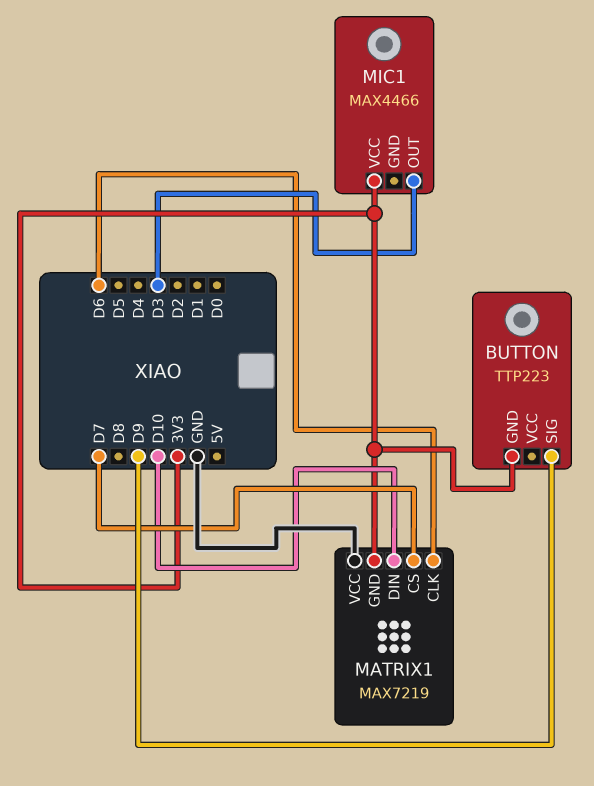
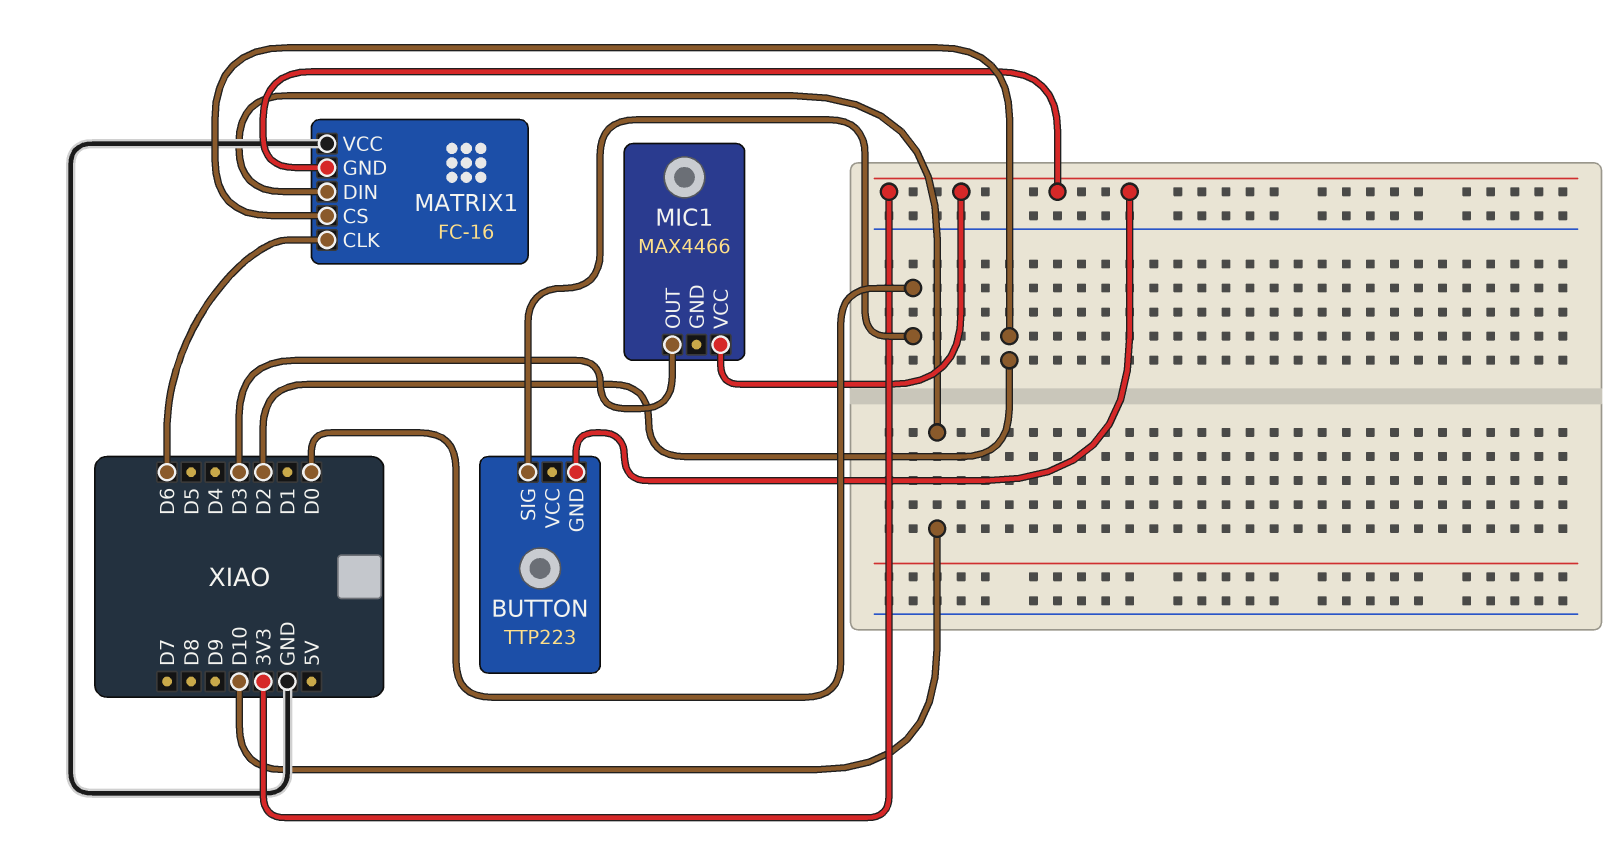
BUTTON pin SIG: D9 -> D0
MATRIX1: MAX7219 -> FC-16
MATRIX1 pin CS: D7 -> D2

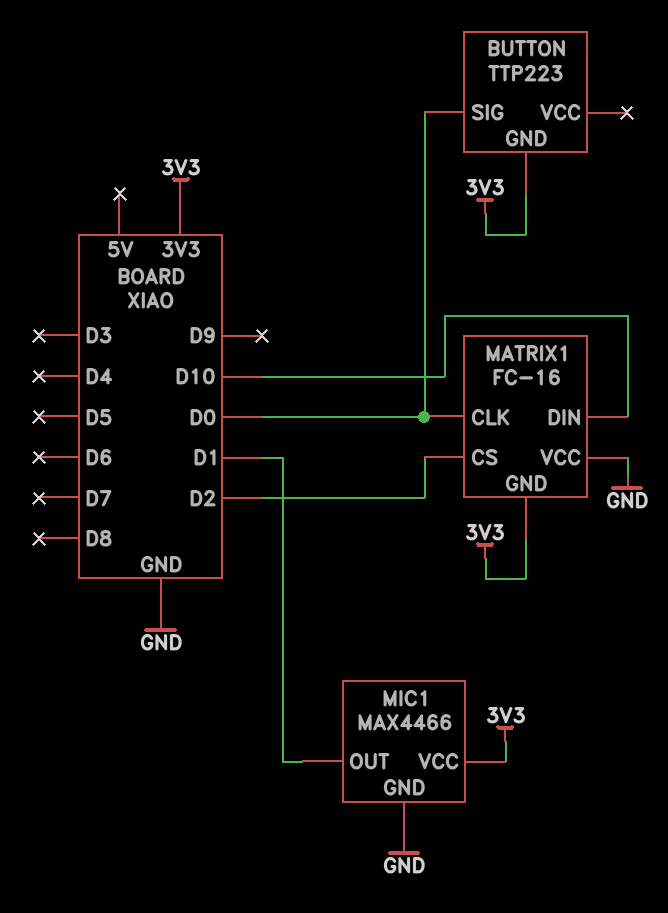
MATRIX1 pin CLK: D6 -> D0
MIC1 pin GND: none -> GND
MIC1 pin OUT: D3 -> D1

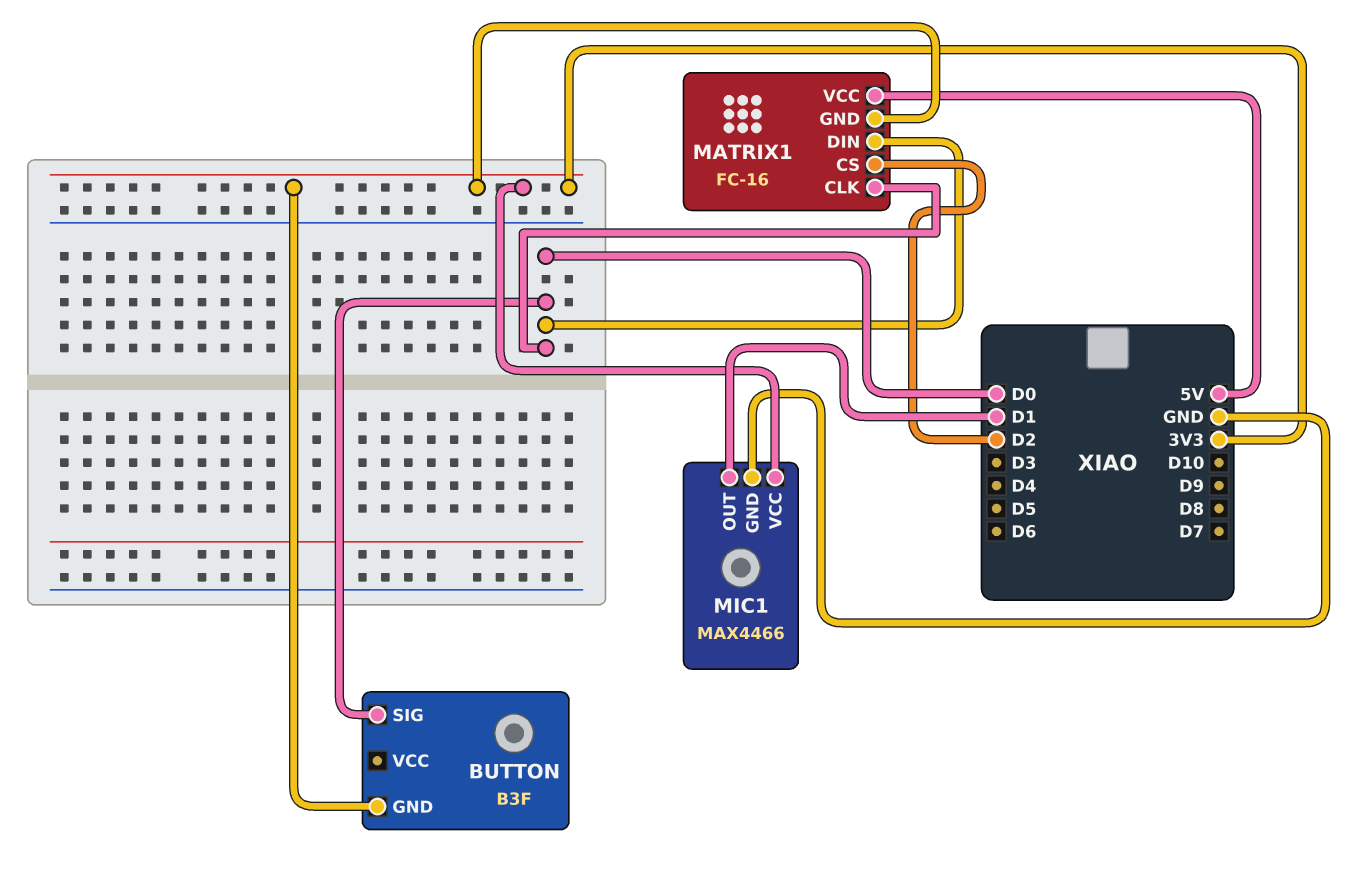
BUTTON: TTP223 -> B3F
MATRIX1 pin DIN: D10 -> D0
MATRIX1 pin VCC: GND -> 5V

